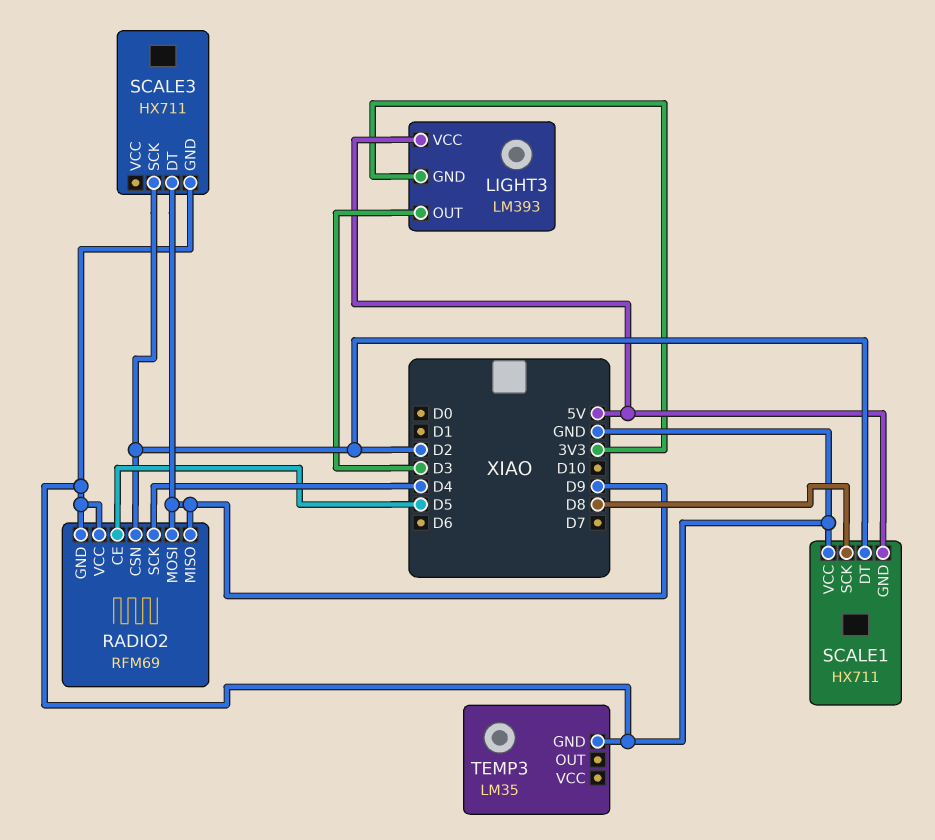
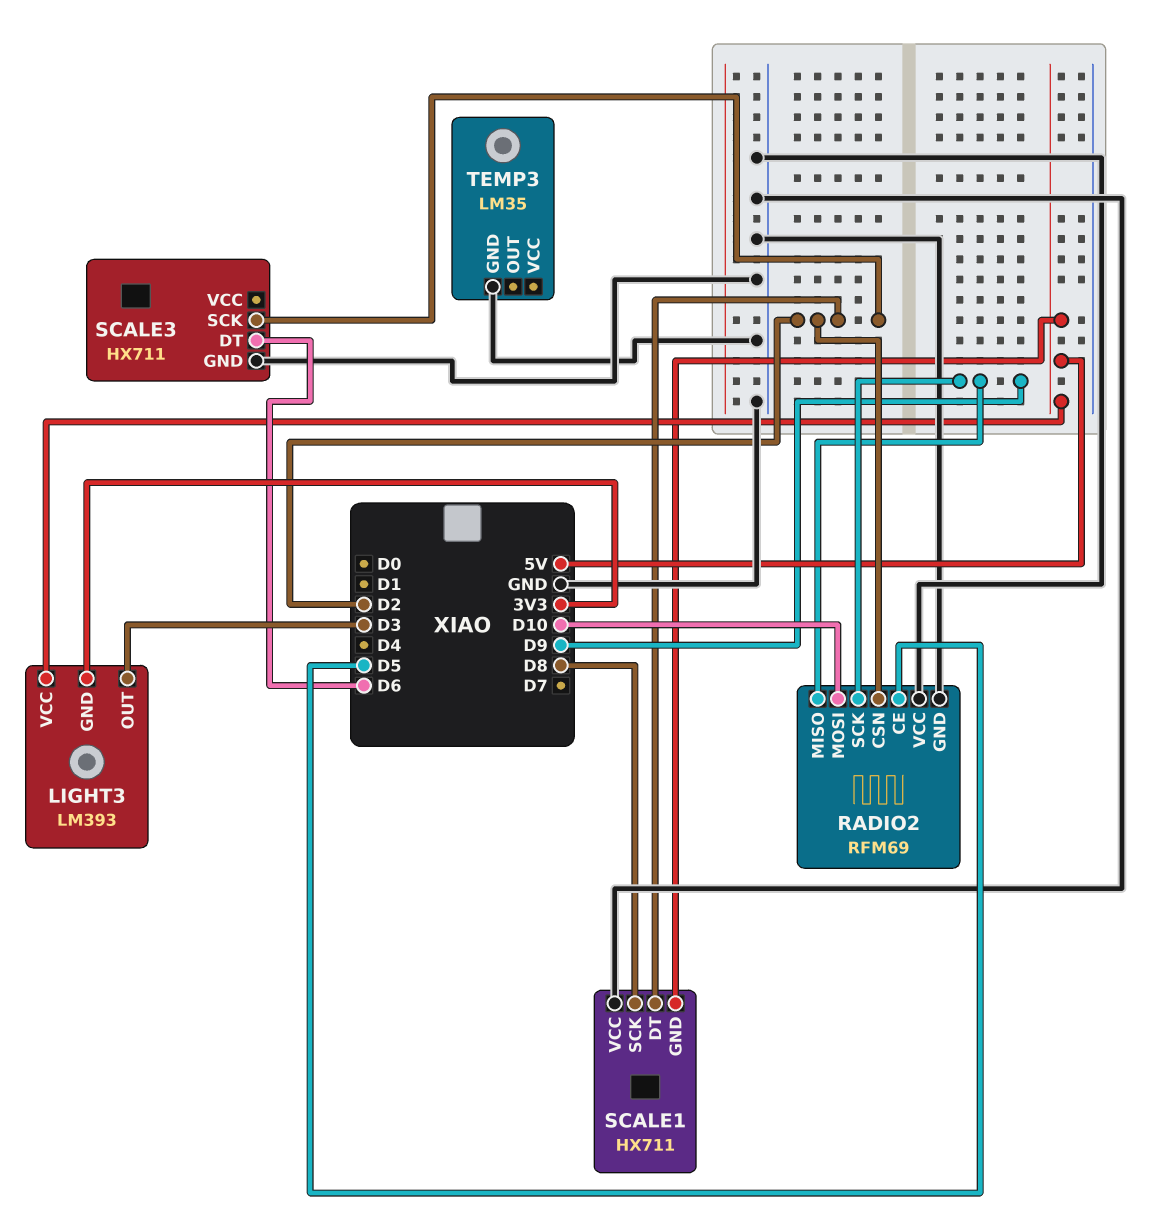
RADIO2 pin MOSI: D9 -> D10
RADIO2 pin SCK: D4 -> D9
SCALE3 pin DT: D9 -> D6

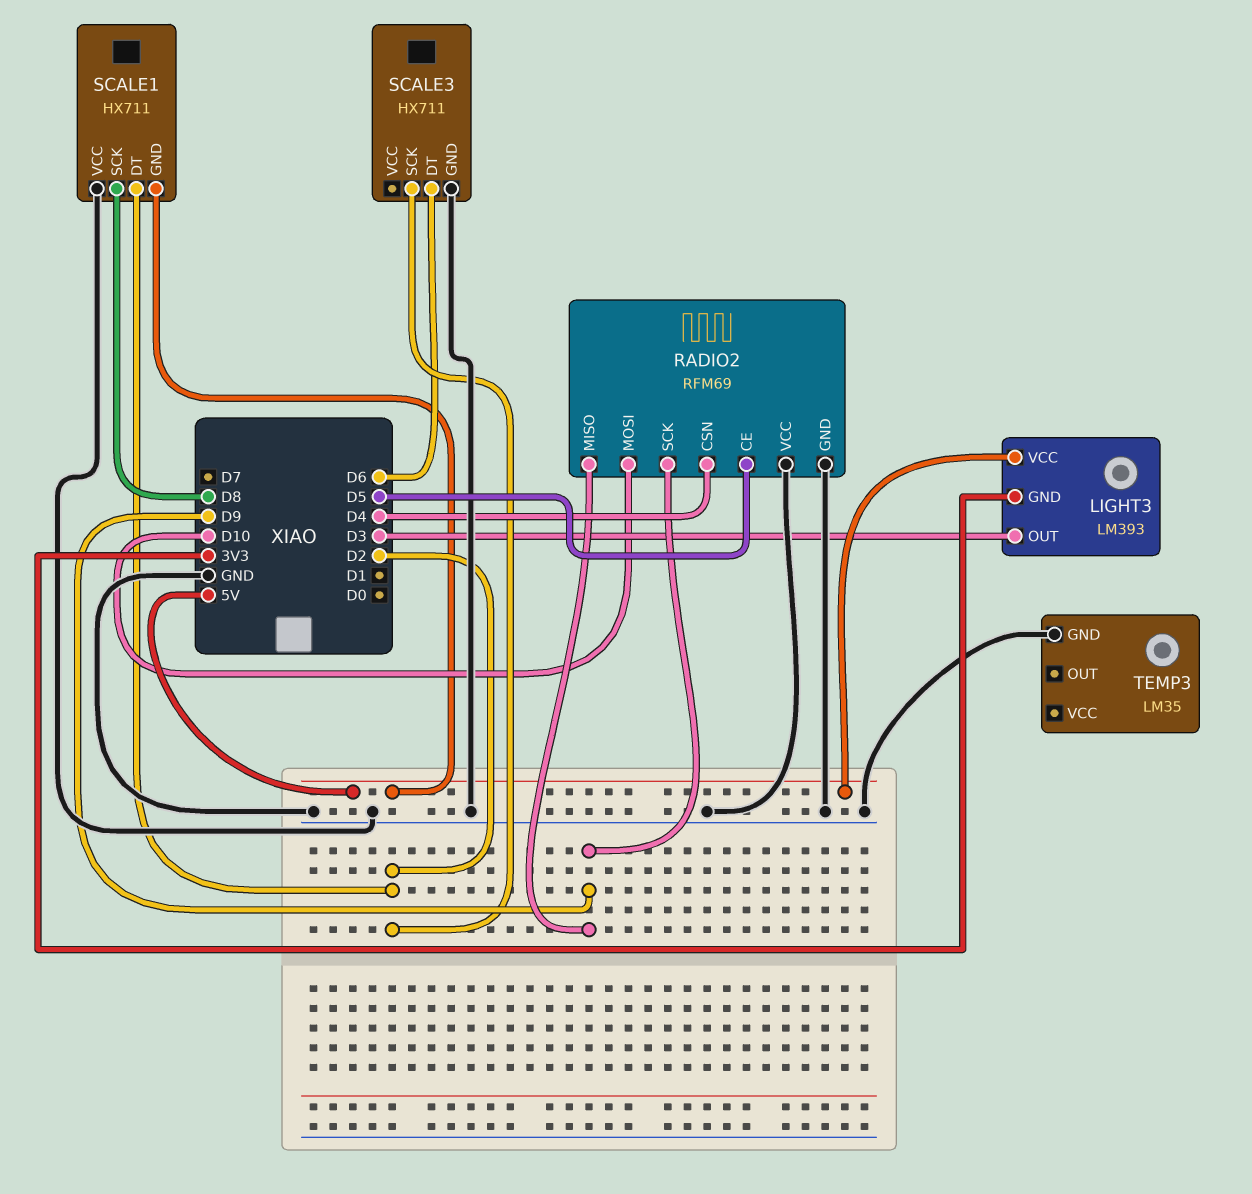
RADIO2 pin CSN: D2 -> D4

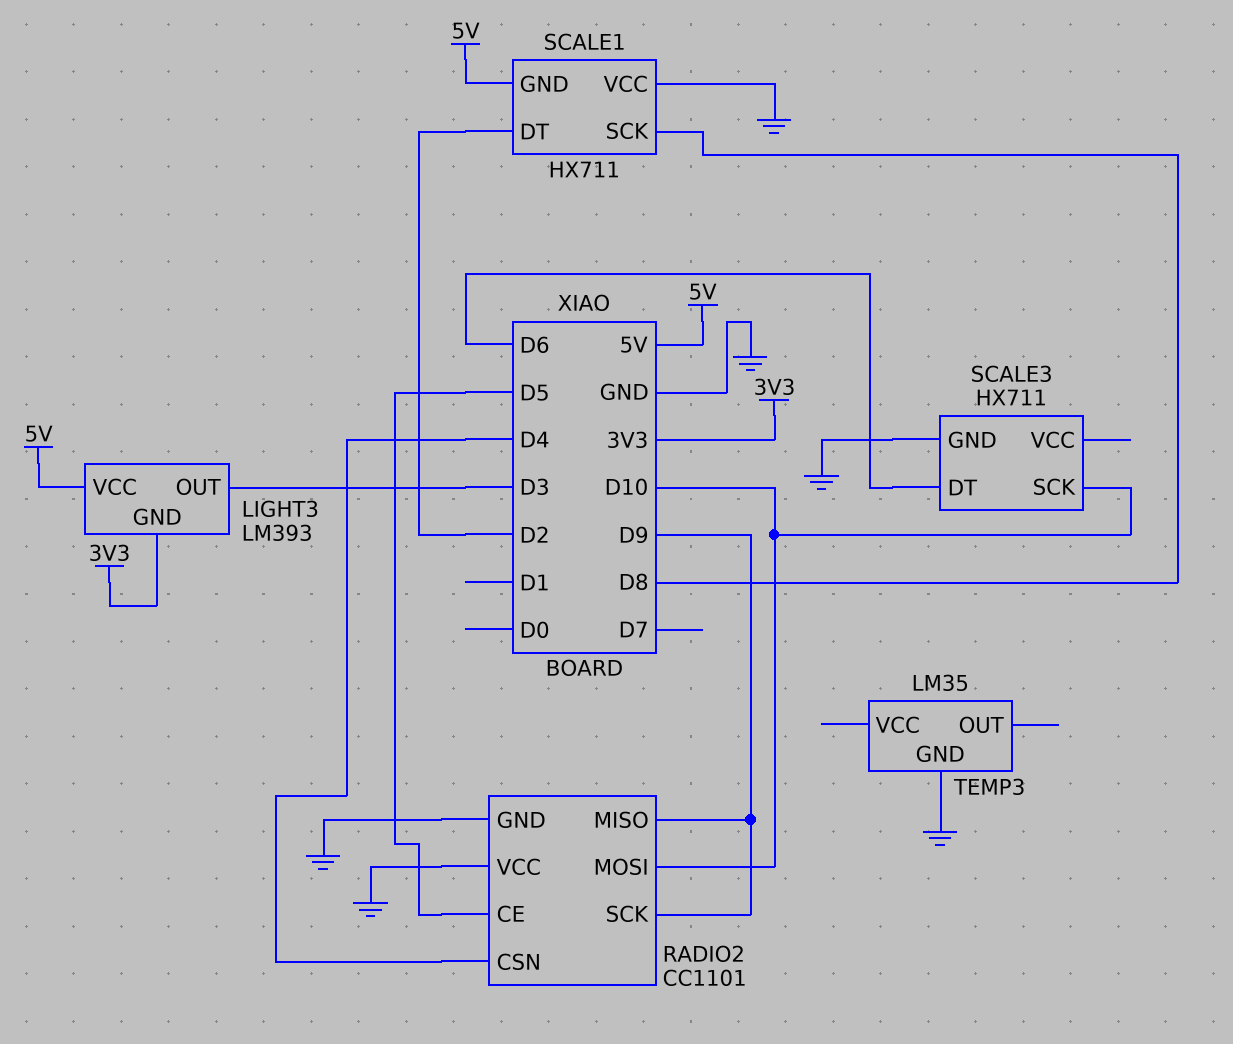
RADIO2: RFM69 -> CC1101
SCALE3 pin SCK: D2 -> D10

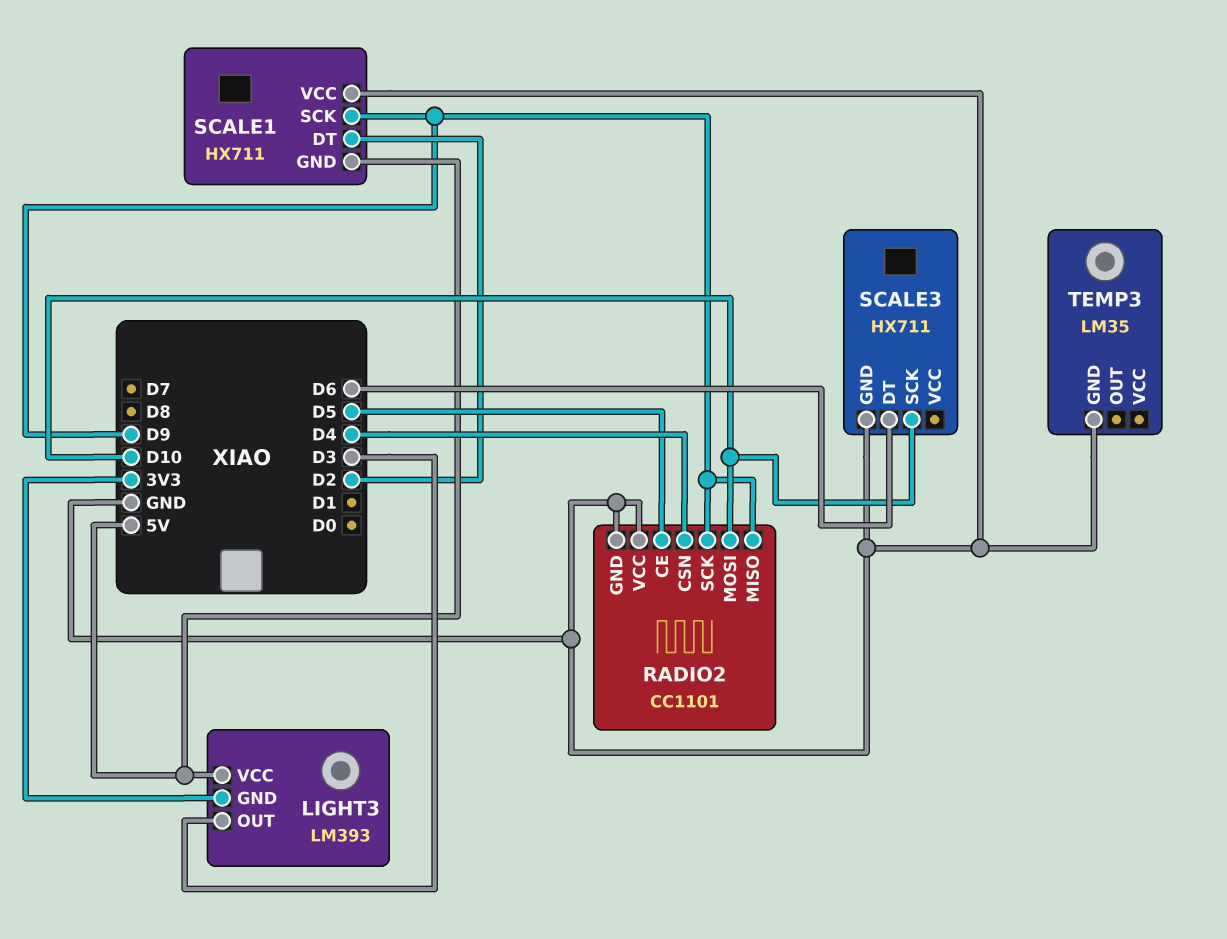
SCALE1 pin SCK: D8 -> D9

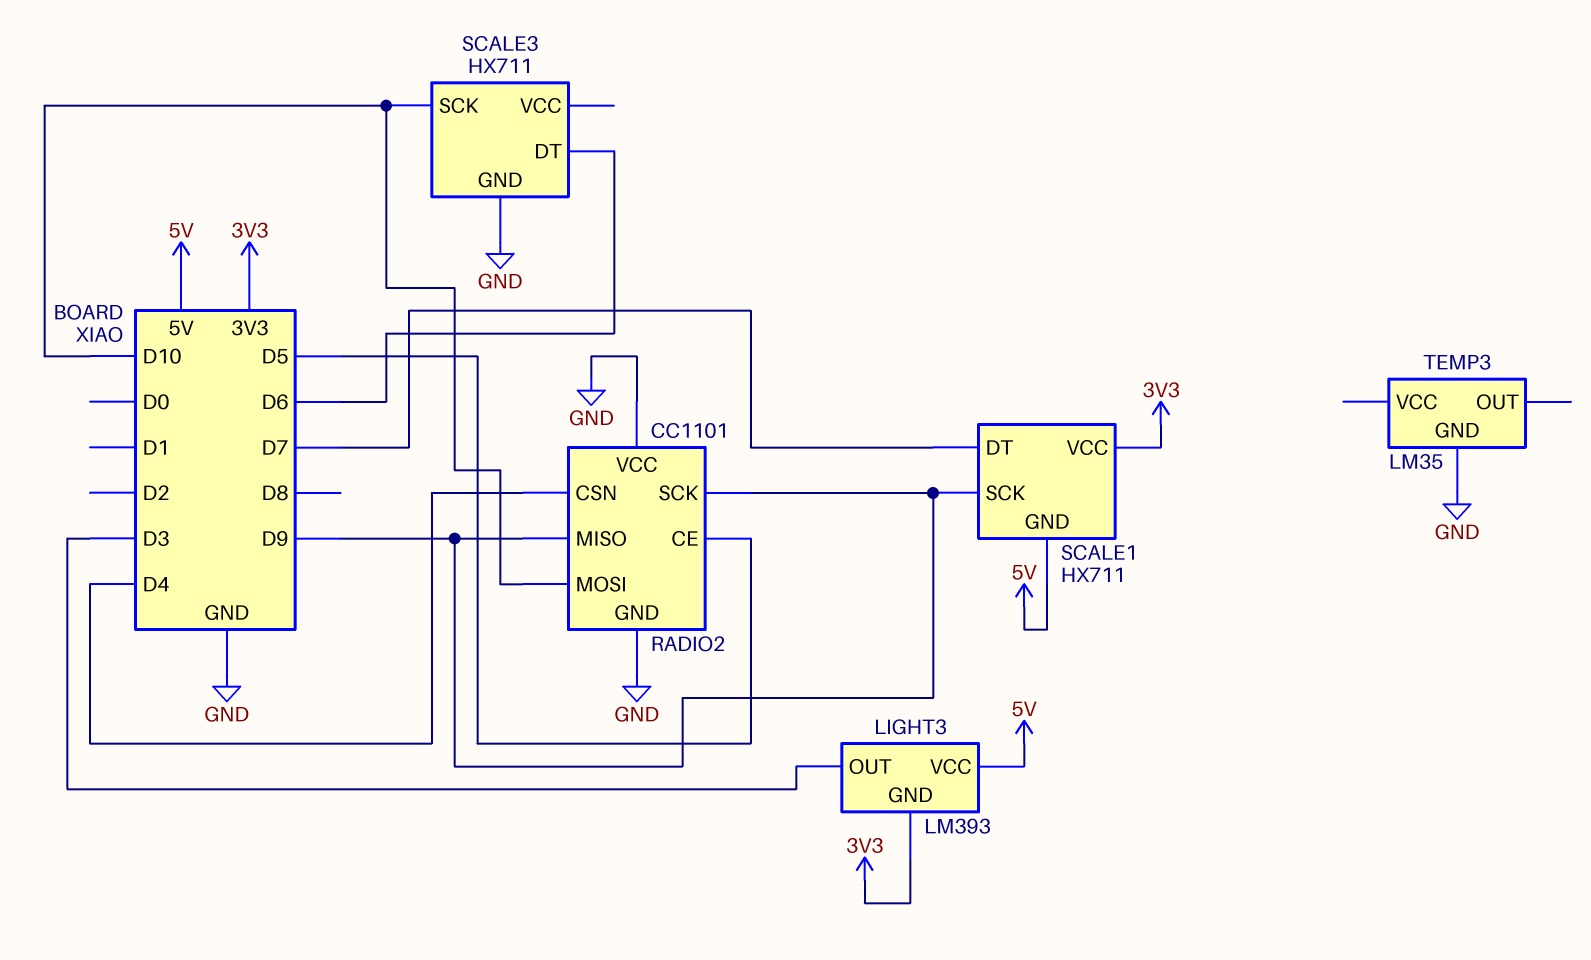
SCALE1 pin DT: D2 -> D7
SCALE1 pin VCC: GND -> 3V3

